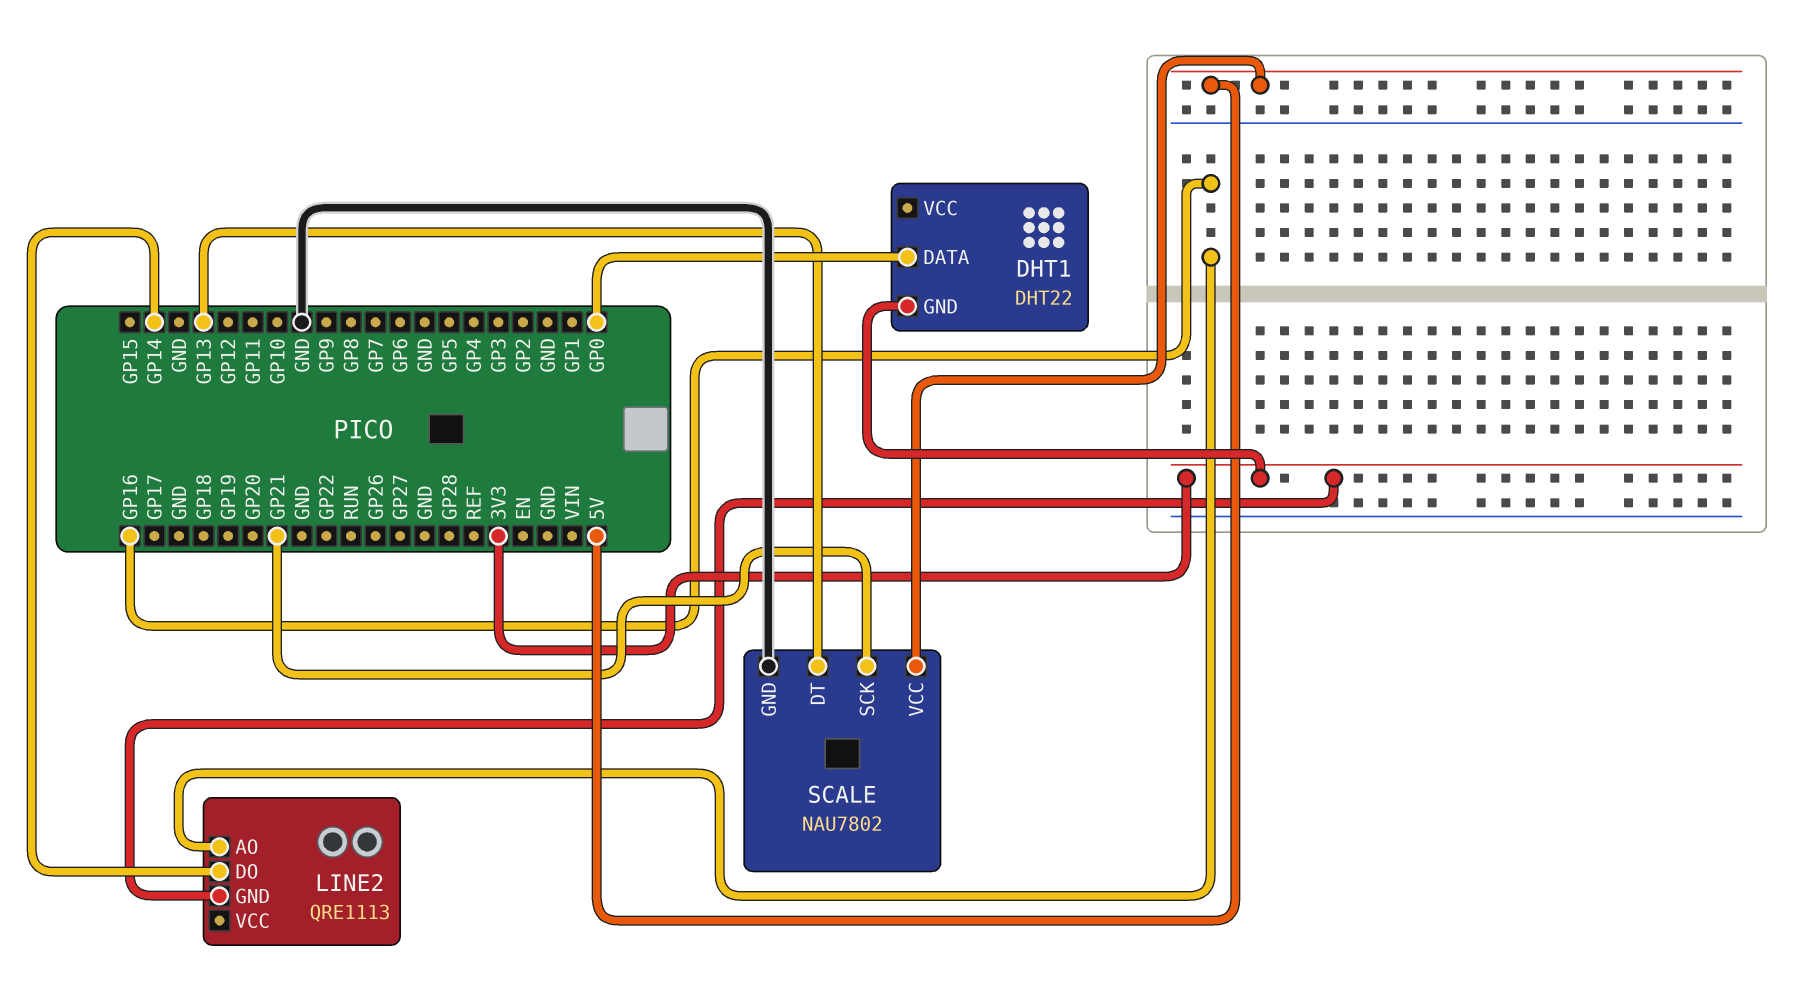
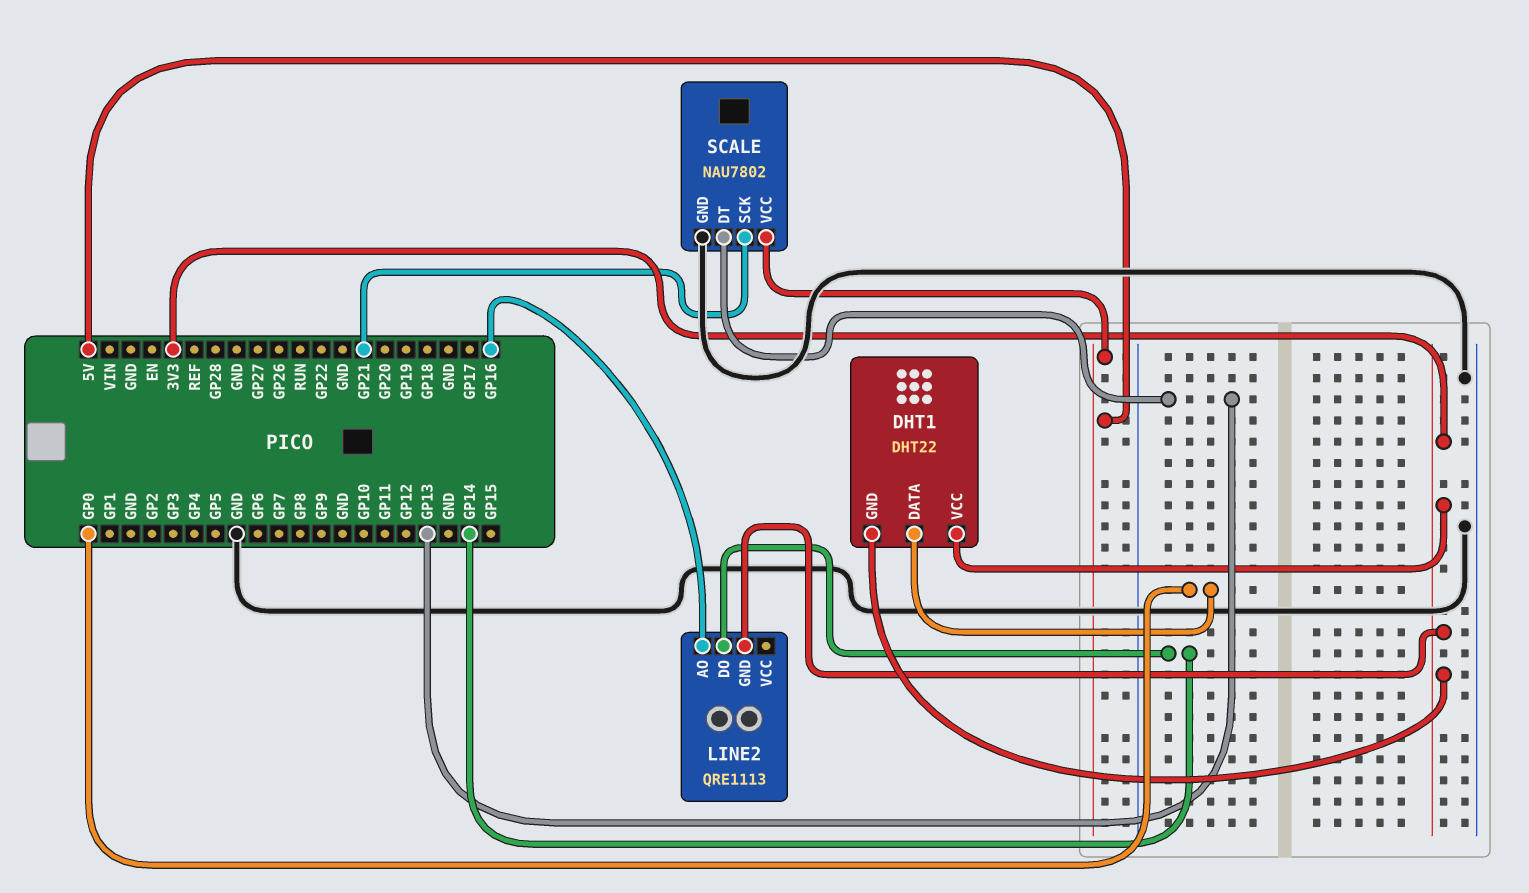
DHT1 pin VCC: none -> 3V3

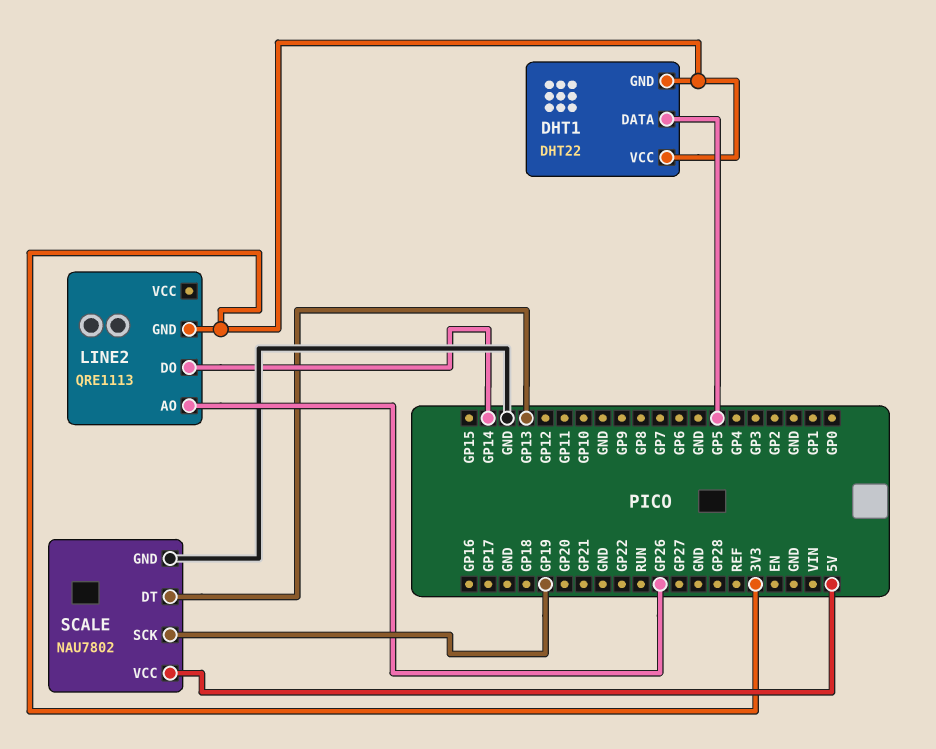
DHT1 pin DATA: GP0 -> GP5
LINE2 pin AO: GP16 -> GP26
SCALE pin SCK: GP21 -> GP19

